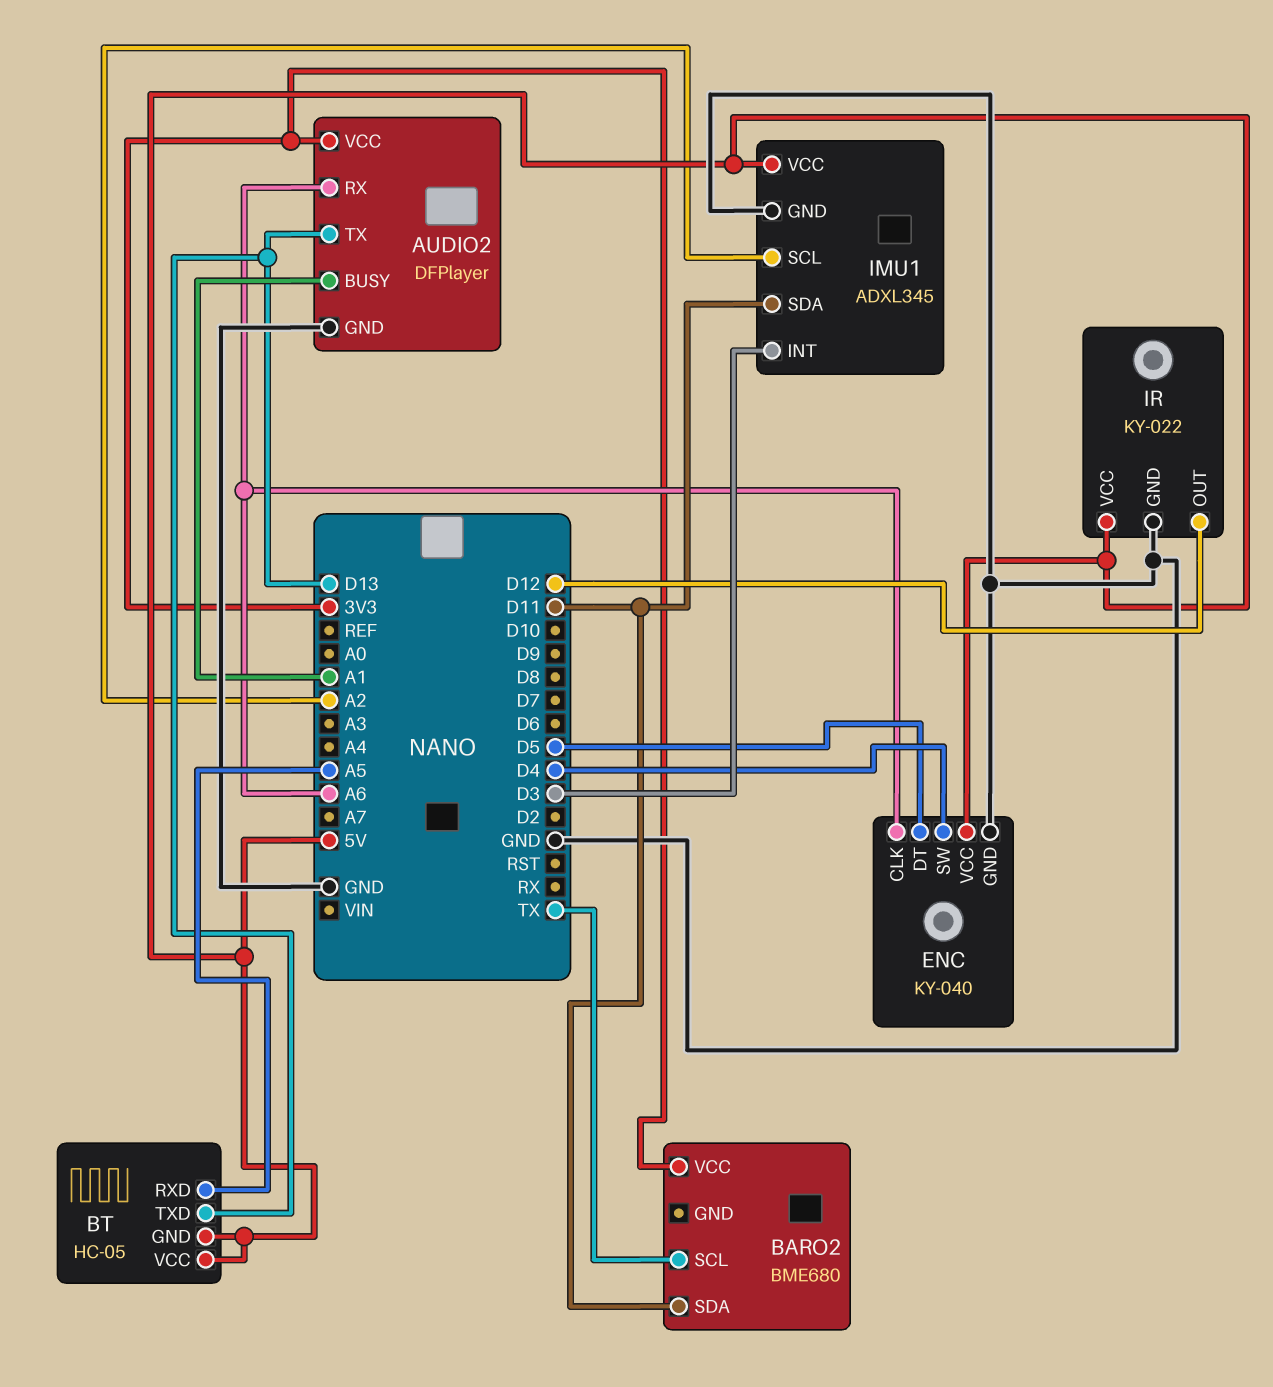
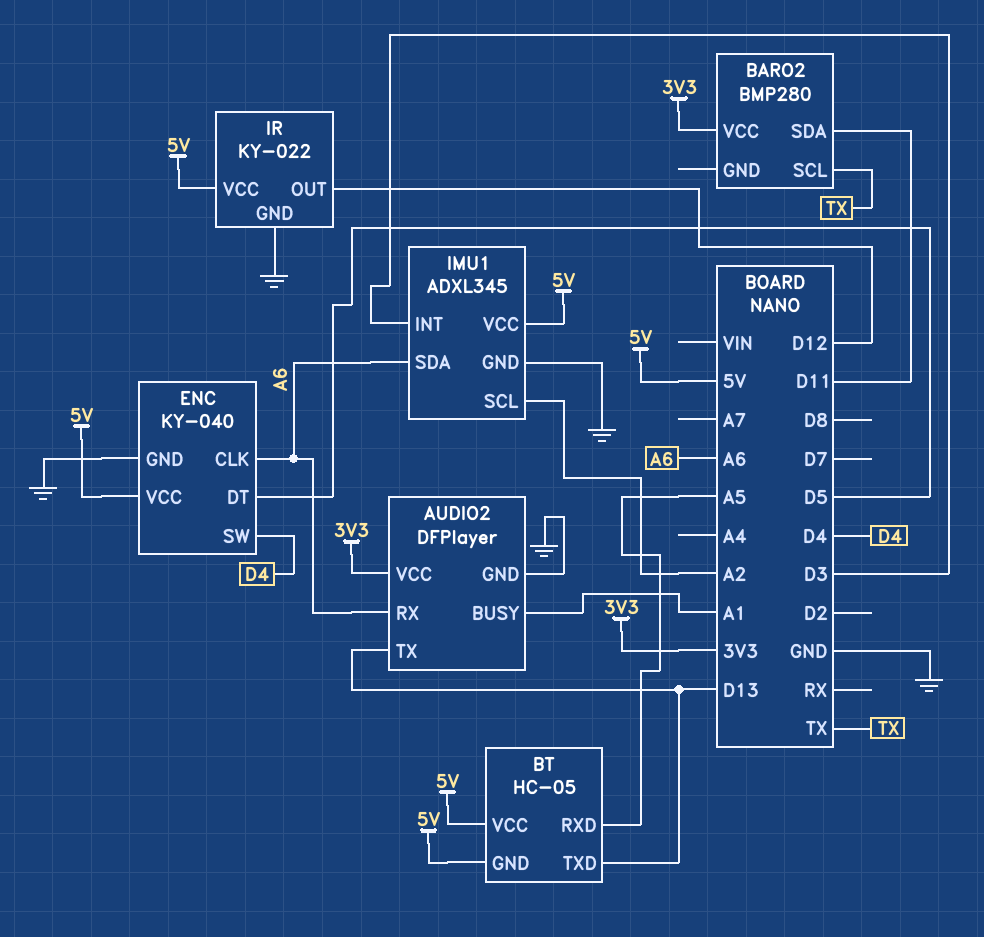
BARO2: BME680 -> BMP280
IMU1 pin SDA: D11 -> A6

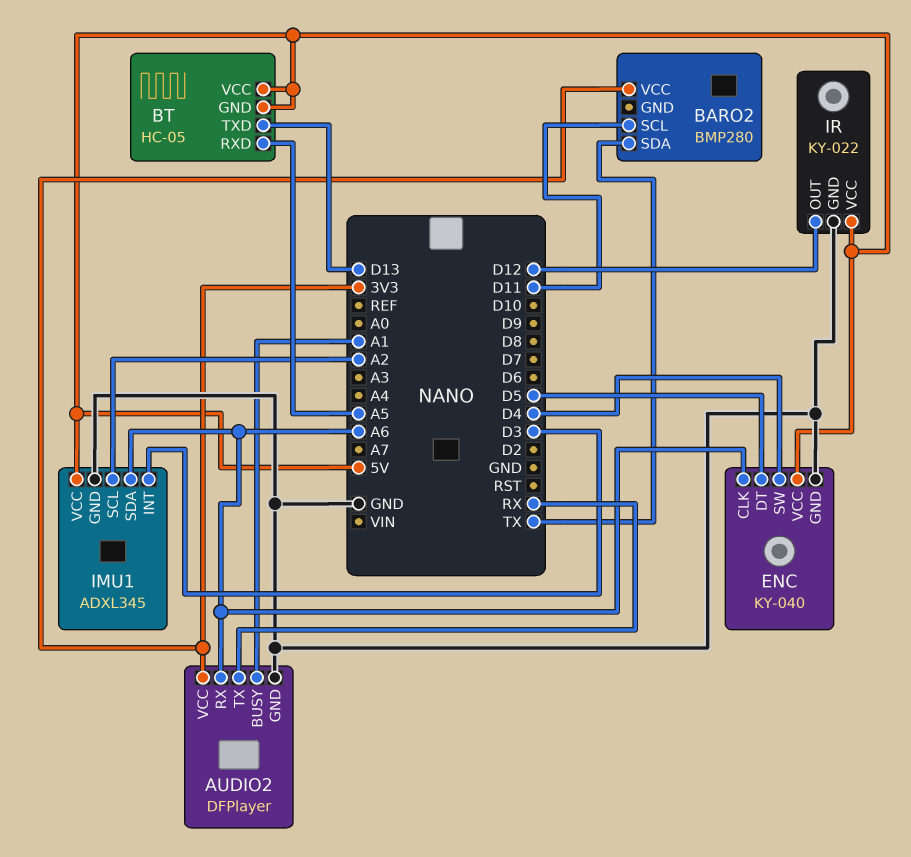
AUDIO2 pin TX: D13 -> RX
BARO2 pin SCL: TX -> D11
BARO2 pin SDA: D11 -> TX

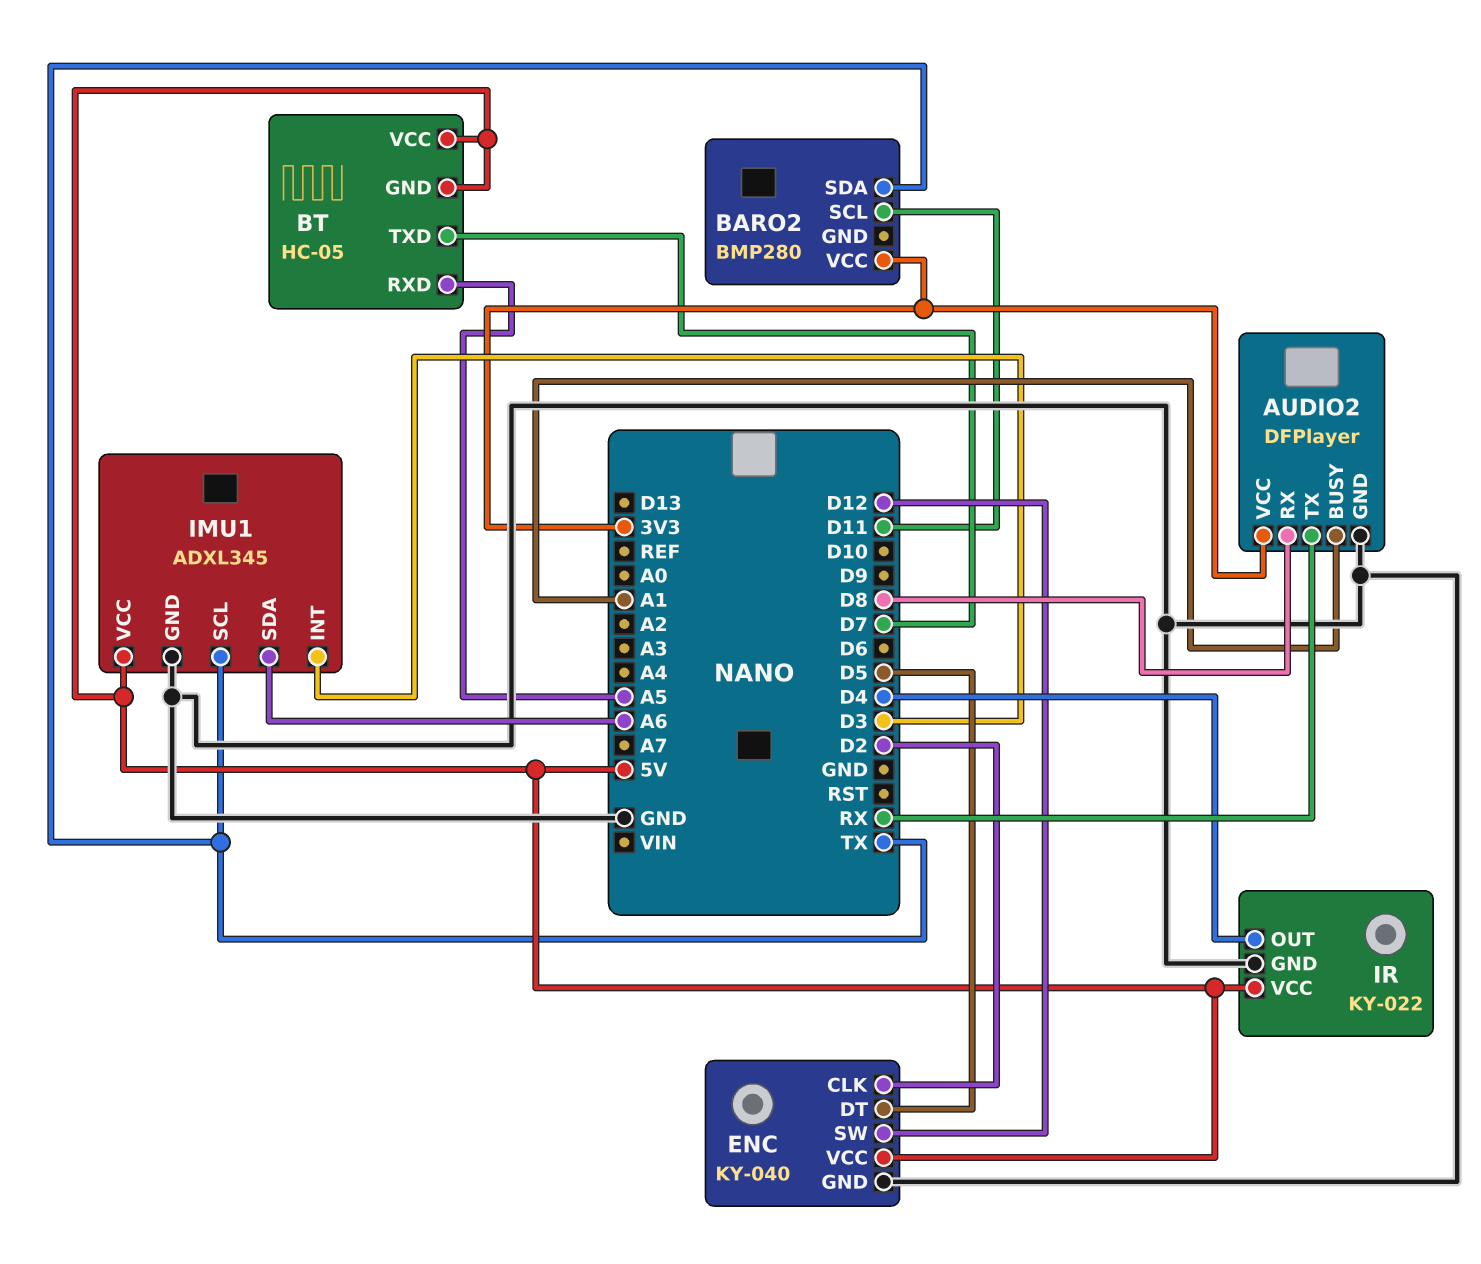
AUDIO2 pin RX: A6 -> D8
BT pin TXD: D13 -> D7
ENC pin CLK: A6 -> D2
ENC pin SW: D4 -> D12
IMU1 pin SCL: A2 -> TX
IR pin OUT: D12 -> D4

